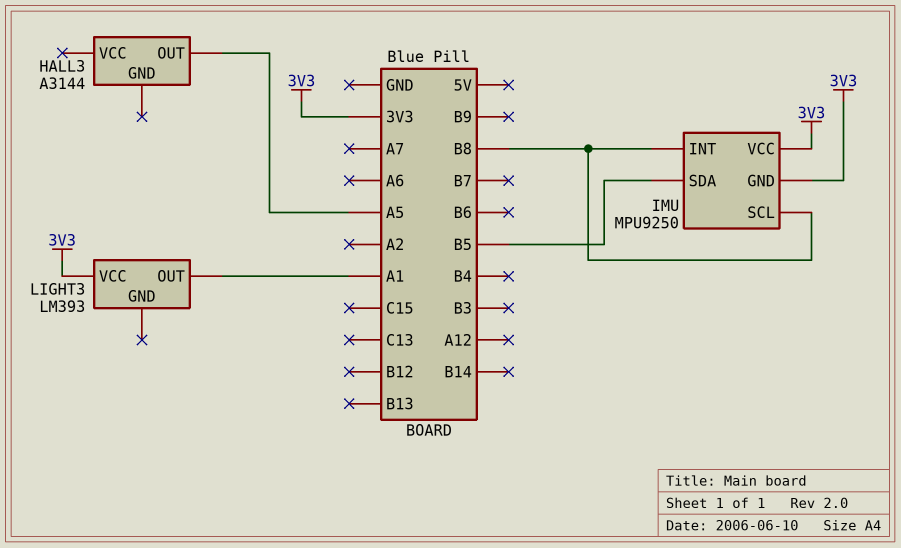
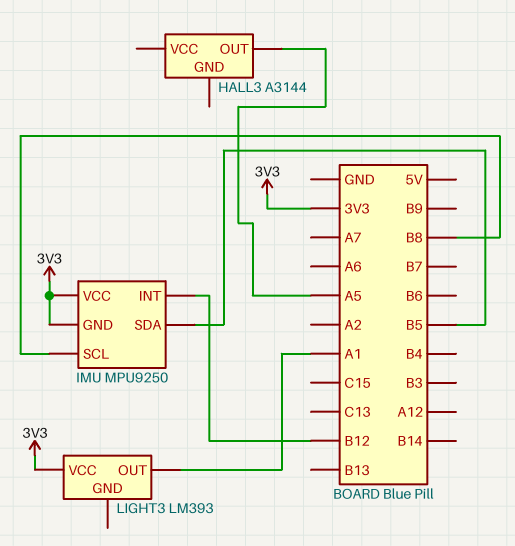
IMU pin INT: B8 -> B12

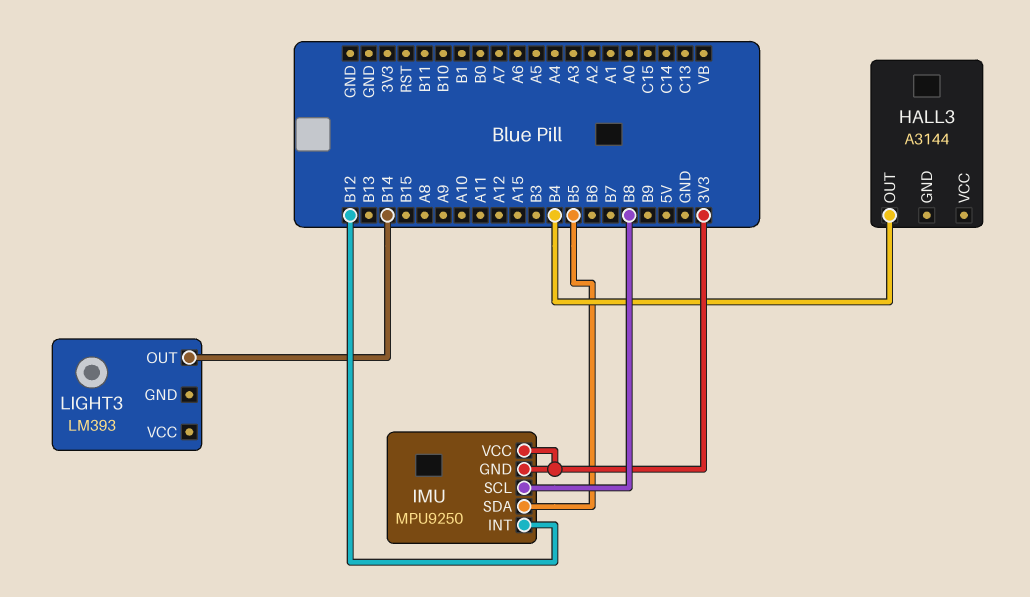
HALL3 pin OUT: A5 -> B4
LIGHT3 pin OUT: A1 -> B14
LIGHT3 pin VCC: 3V3 -> none

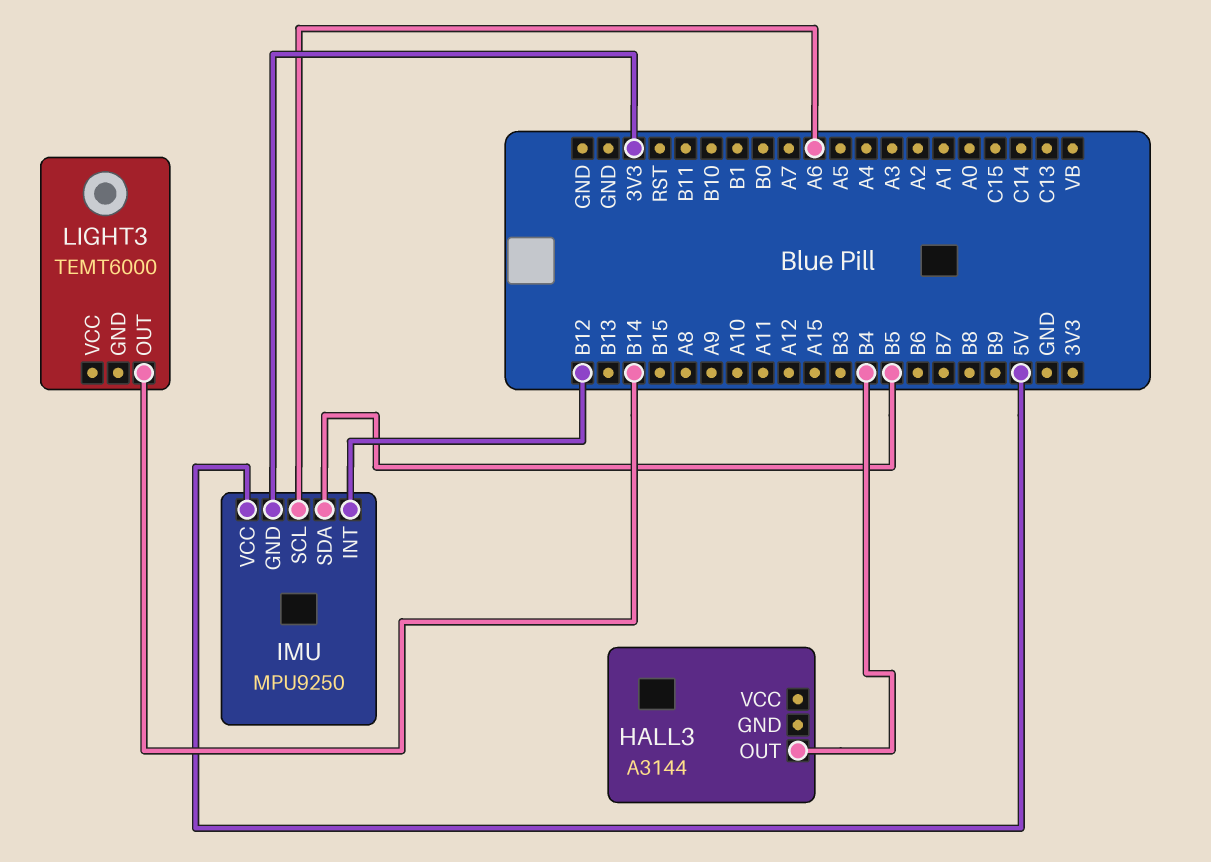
IMU pin SCL: B8 -> A6
IMU pin VCC: 3V3 -> 5V
LIGHT3: LM393 -> TEMT6000

